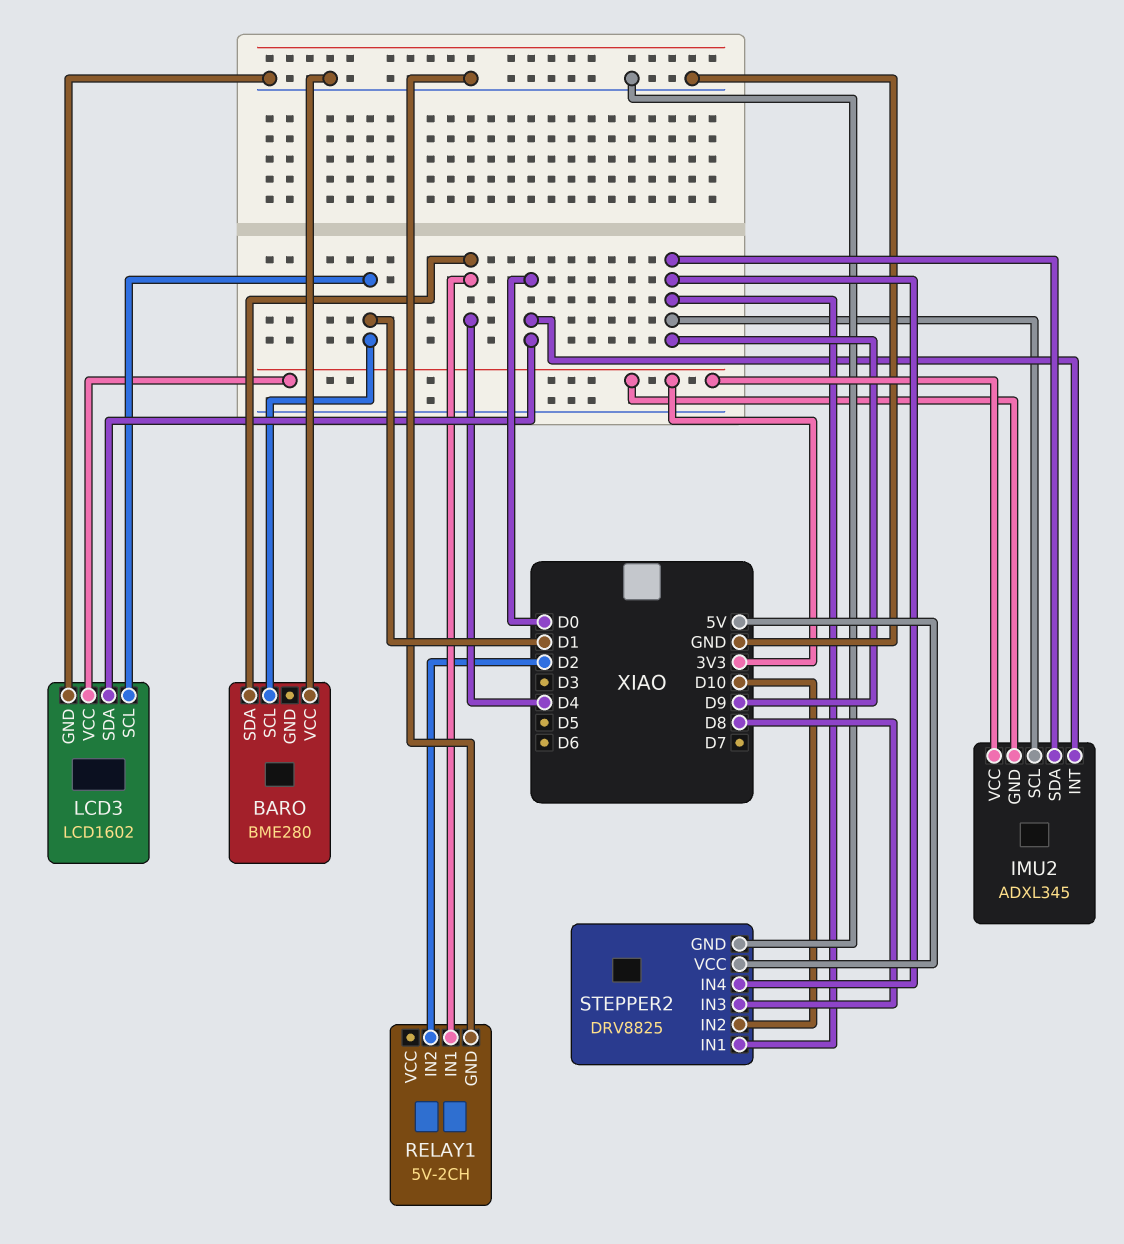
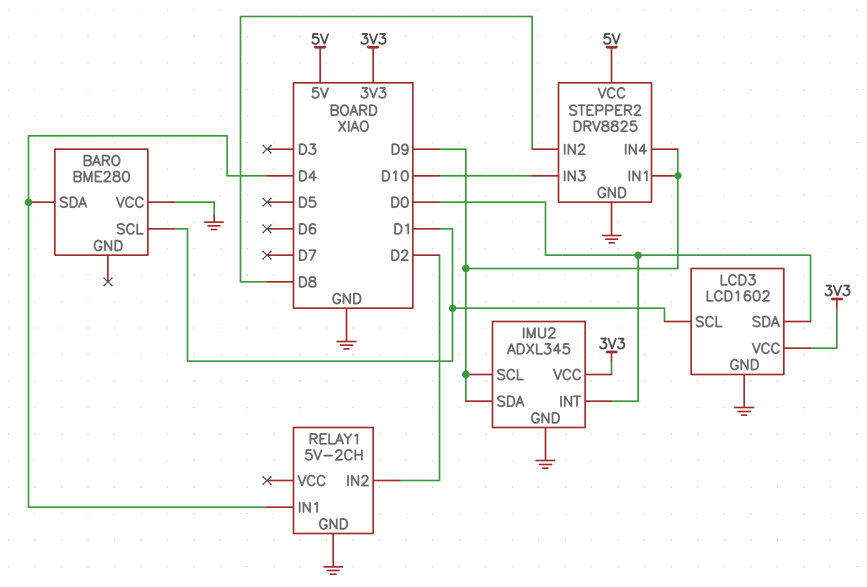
IMU2 pin GND: 3V3 -> GND
STEPPER2 pin IN2: D10 -> D8
STEPPER2 pin IN3: D8 -> D10

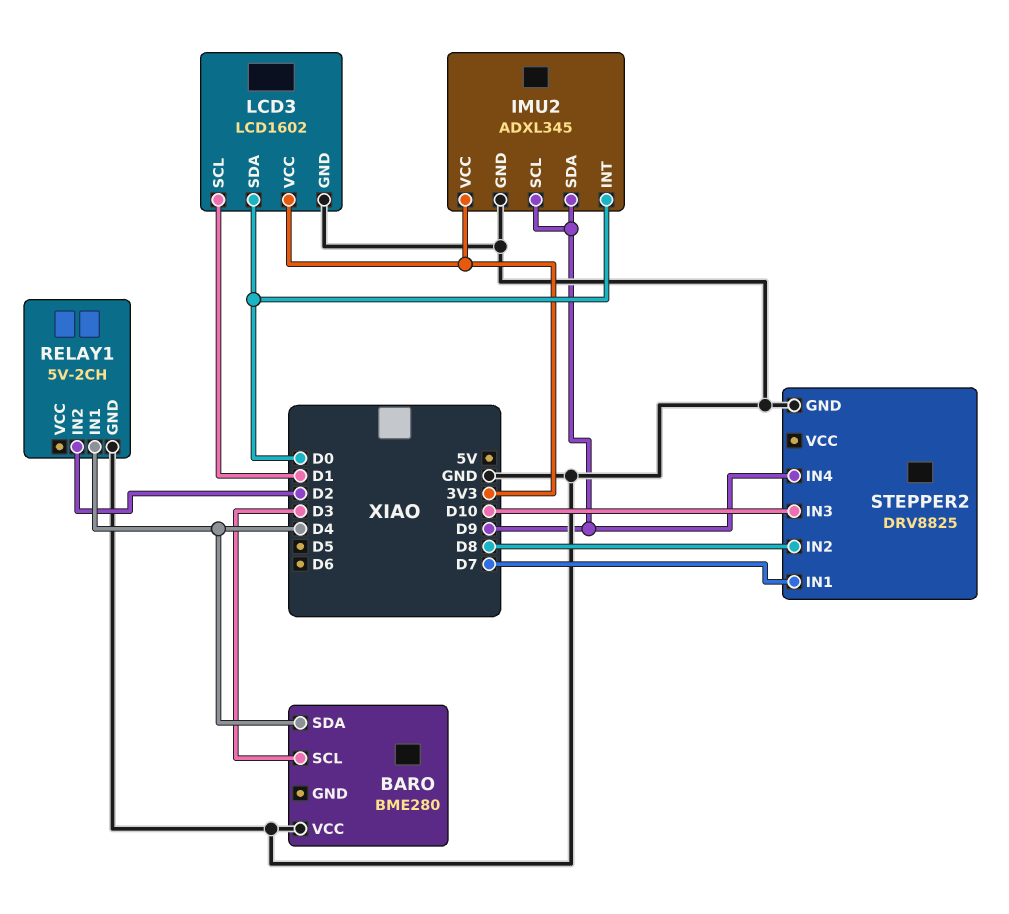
BARO pin SCL: D1 -> D3
STEPPER2 pin IN1: D9 -> D7
STEPPER2 pin VCC: 5V -> none

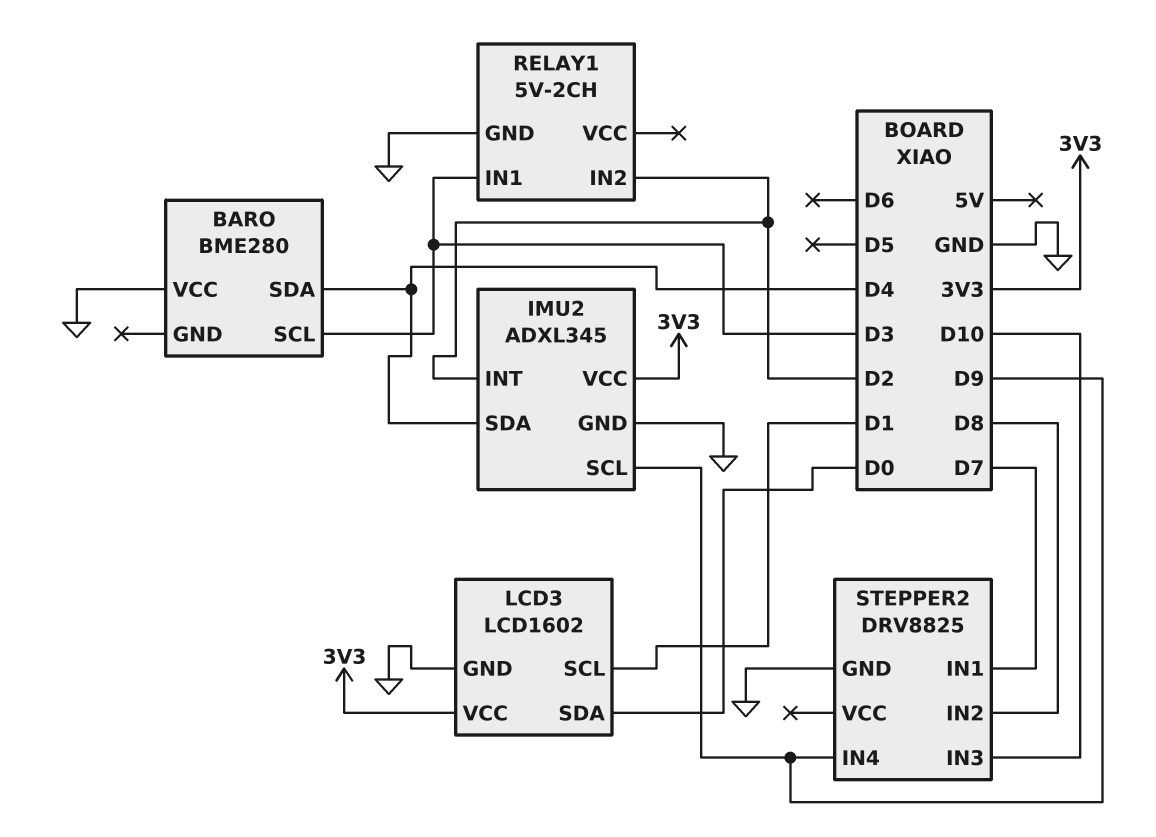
IMU2 pin INT: D0 -> D2
IMU2 pin SDA: D9 -> D4
RELAY1 pin IN1: D4 -> D3

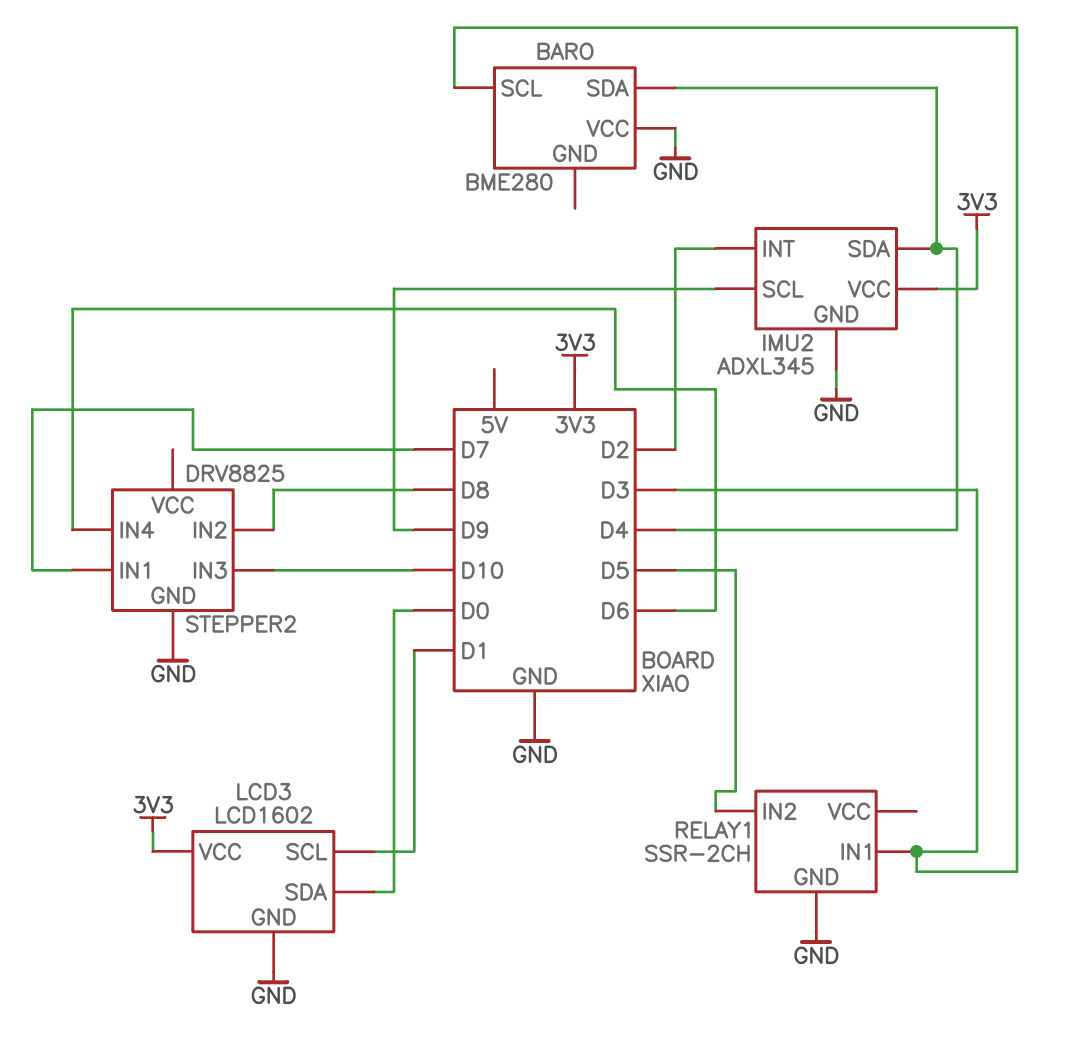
RELAY1: 5V-2CH -> SSR-2CH
RELAY1 pin IN2: D2 -> D5
STEPPER2 pin IN4: D9 -> D6

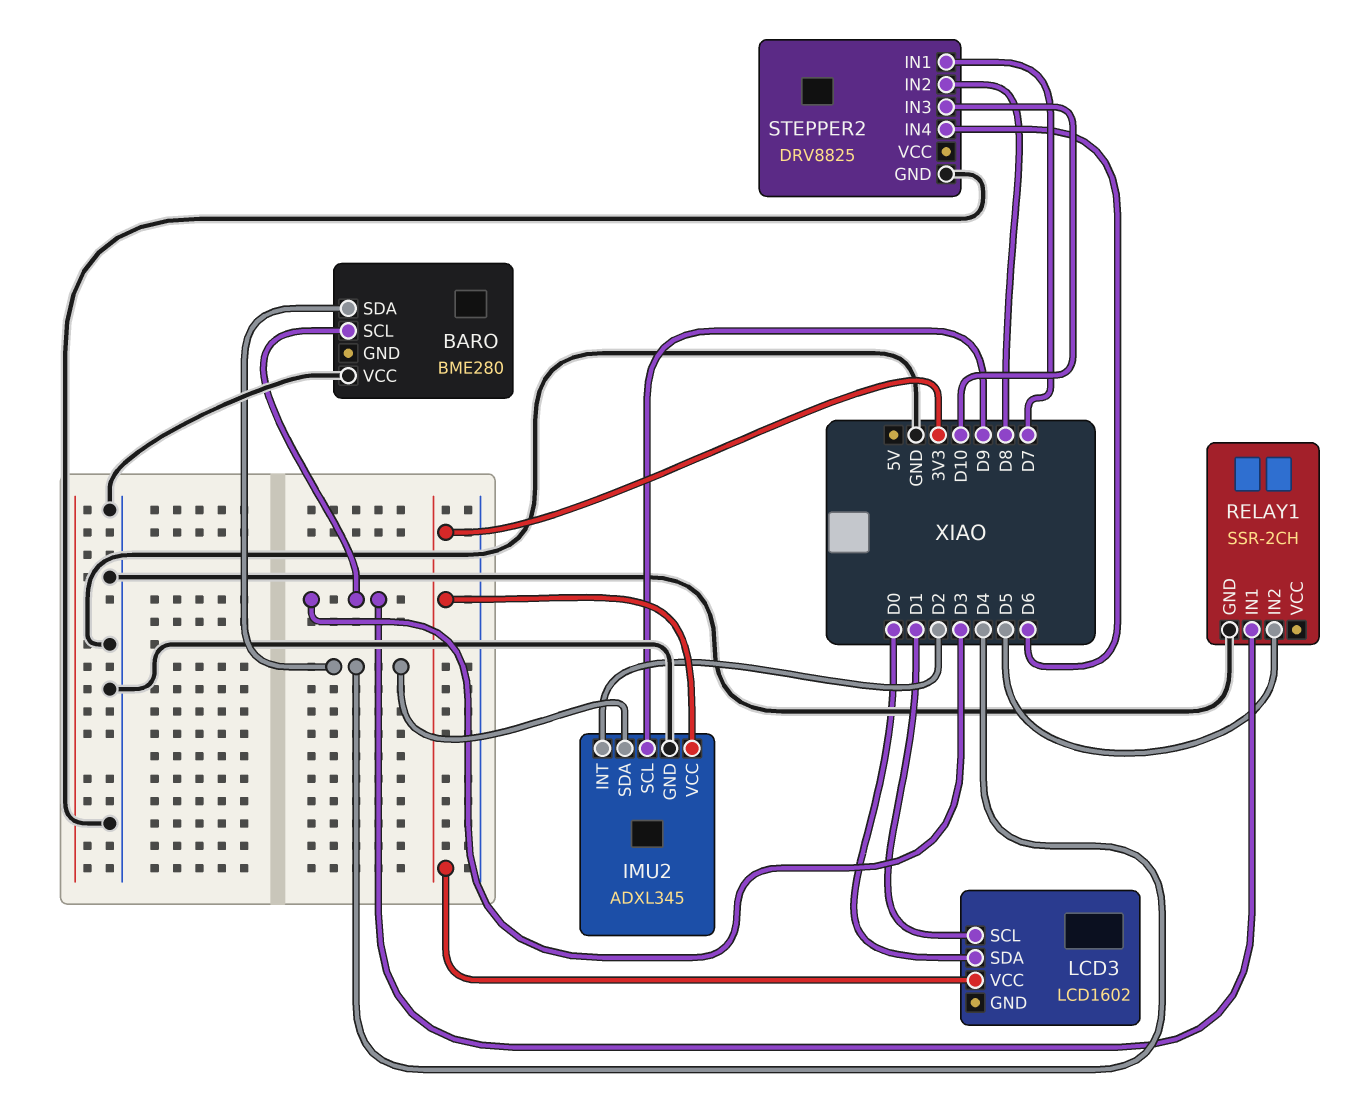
LCD3 pin GND: GND -> none

